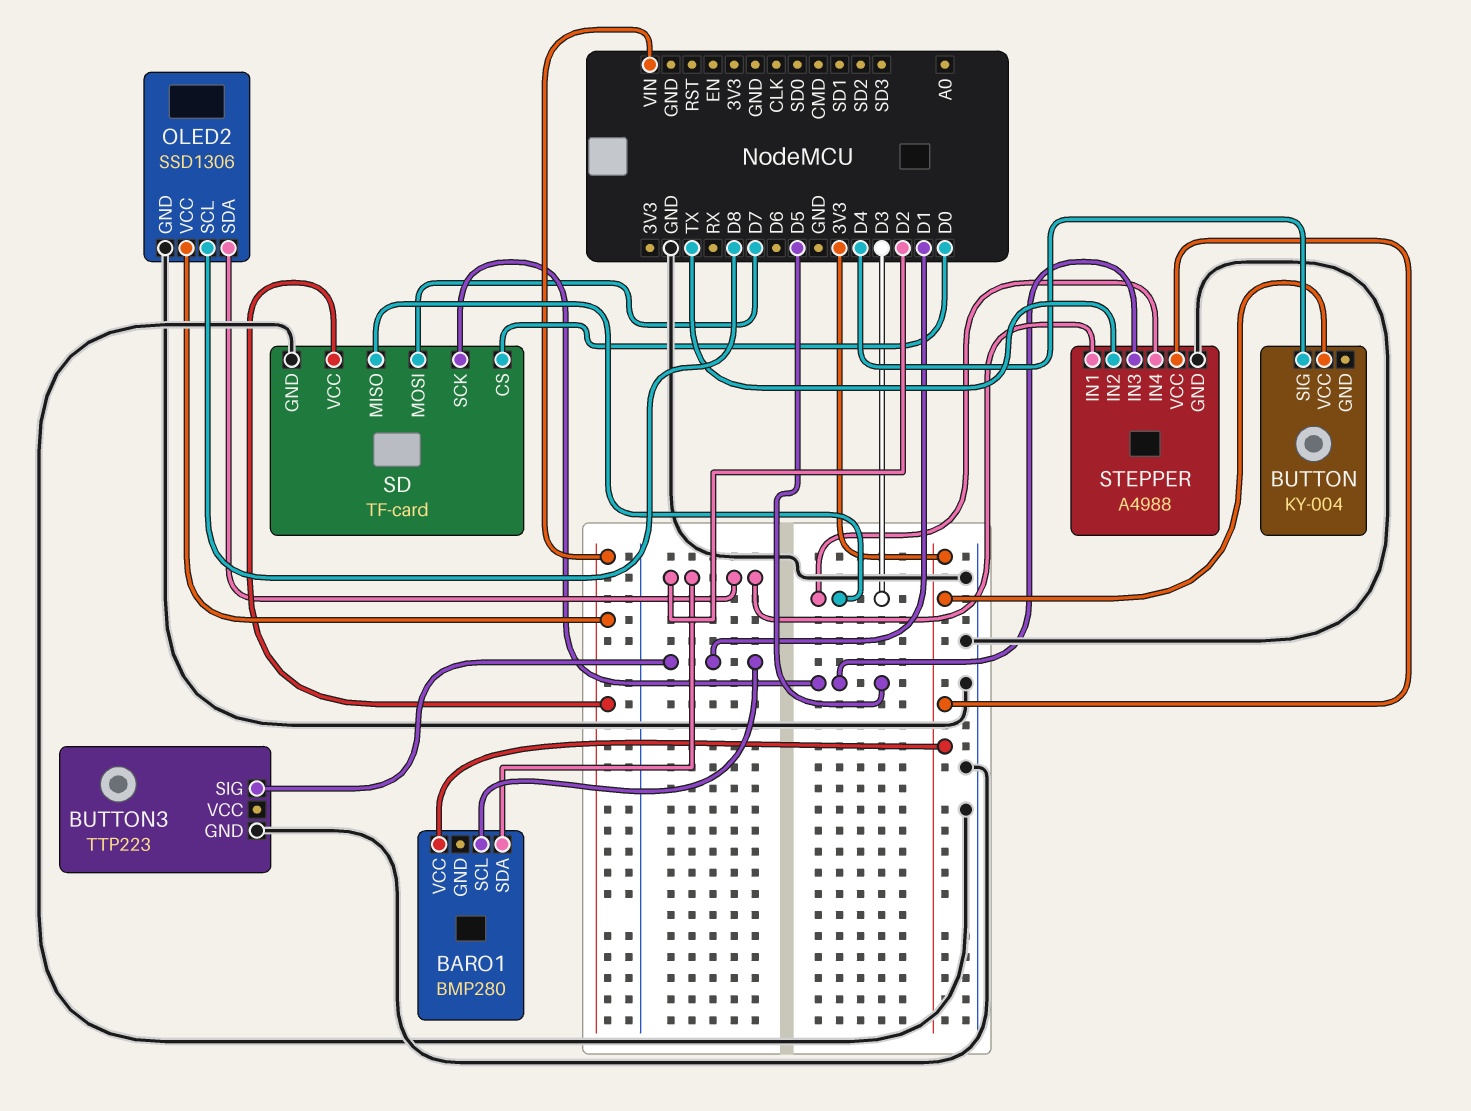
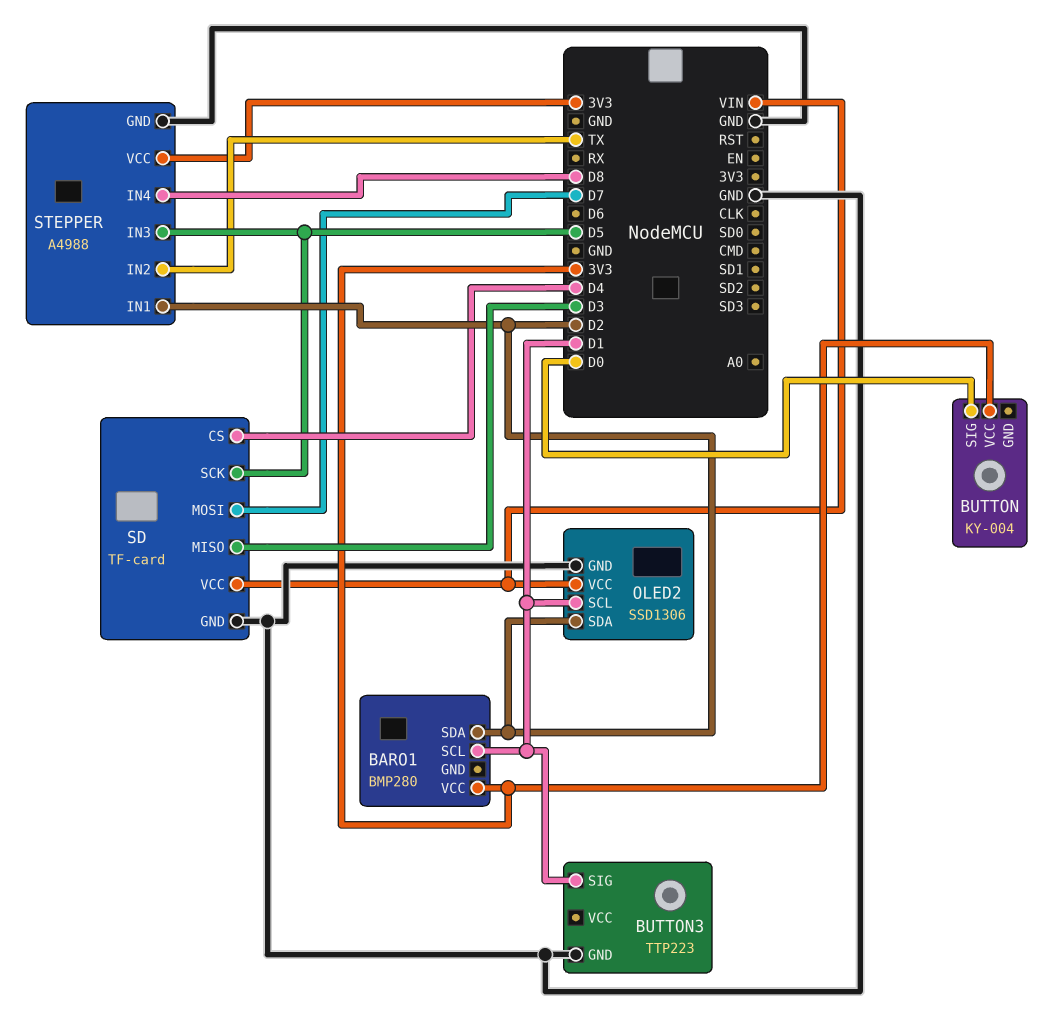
BUTTON pin SIG: D4 -> D0
OLED2 pin SCL: D8 -> D1
SD pin CS: D0 -> D4
STEPPER pin IN4: D3 -> D8

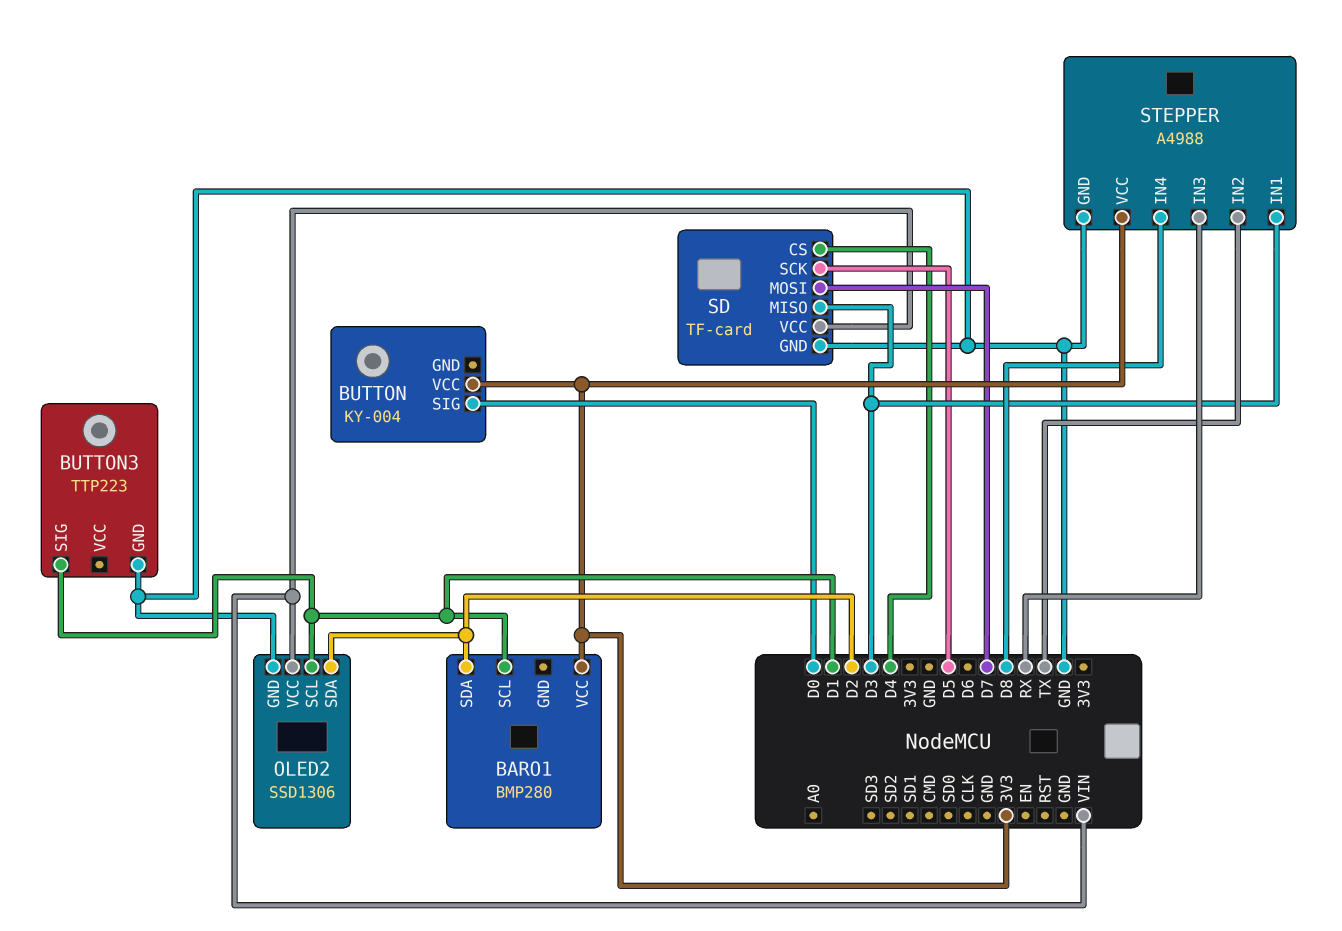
STEPPER pin IN1: D2 -> D3
STEPPER pin IN3: D5 -> RX

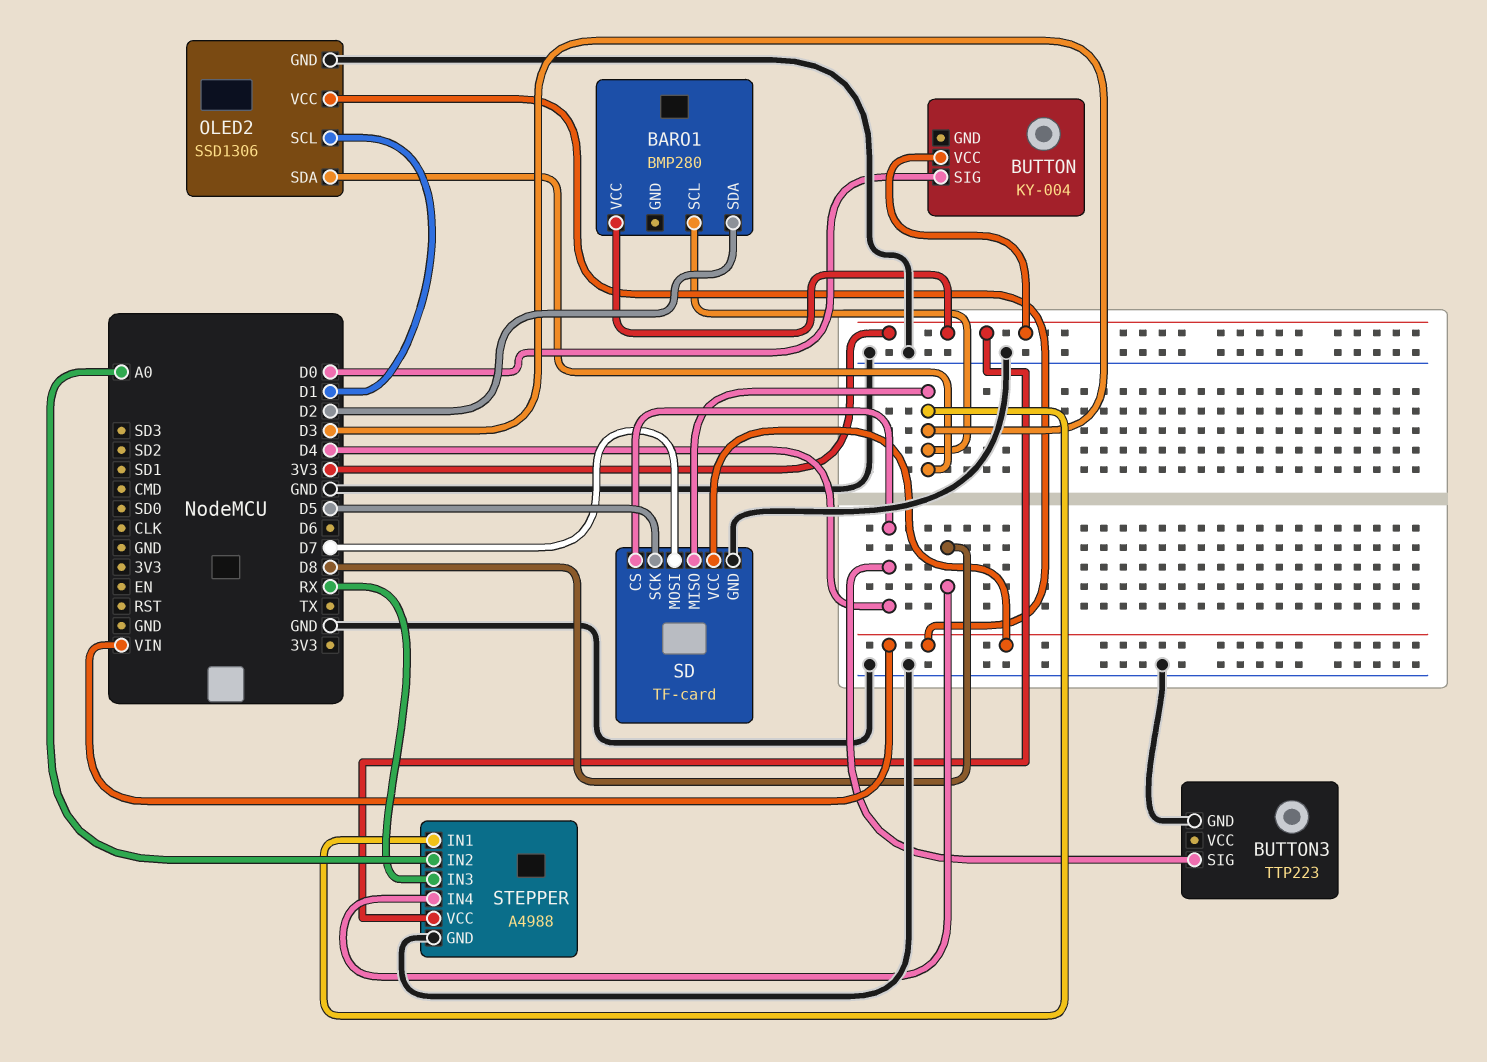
BARO1 pin SCL: D1 -> D3
BUTTON3 pin SIG: D1 -> D4
OLED2 pin SDA: D2 -> D3
STEPPER pin IN2: TX -> A0

